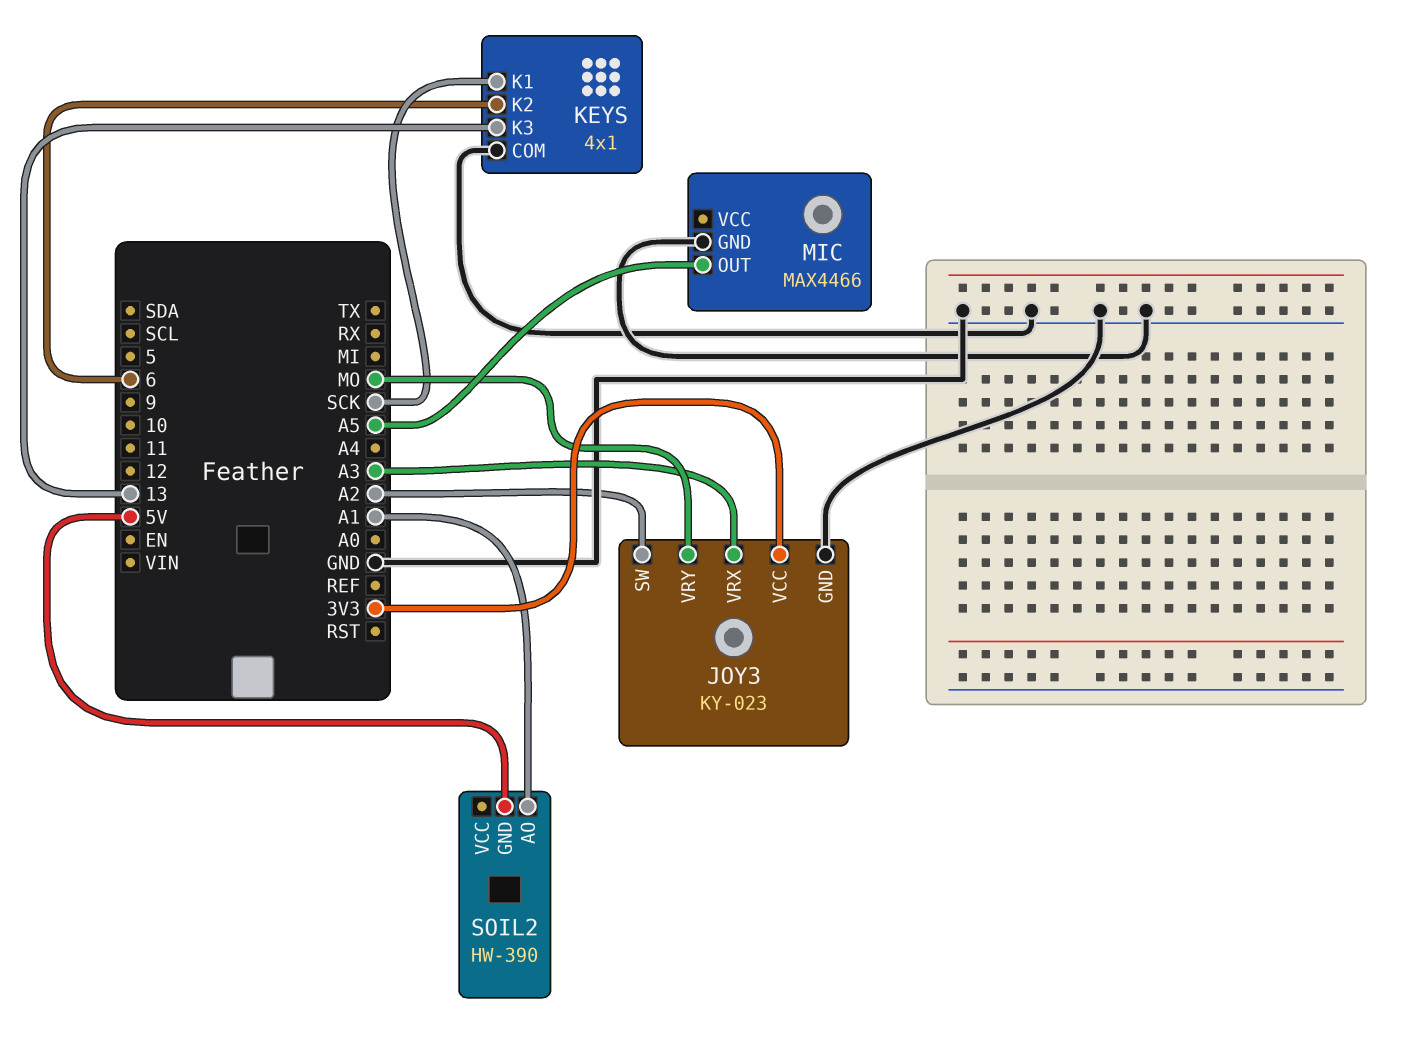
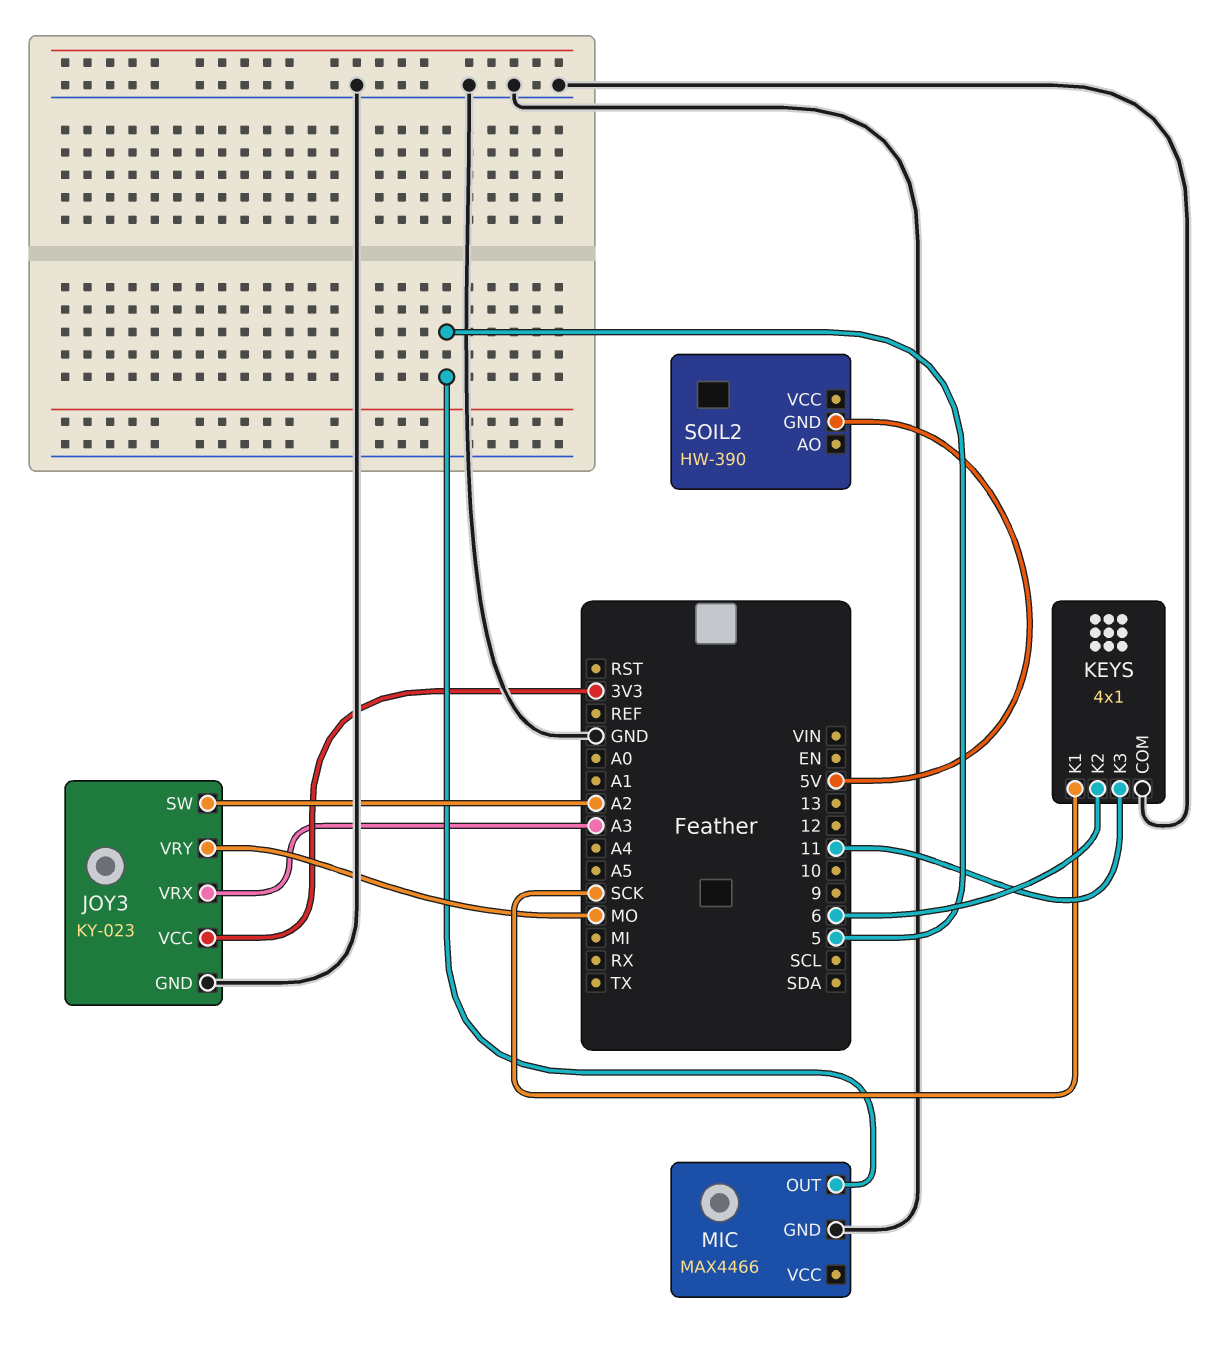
KEYS pin K3: 13 -> 11
MIC pin OUT: A5 -> 5
SOIL2 pin AO: A1 -> none

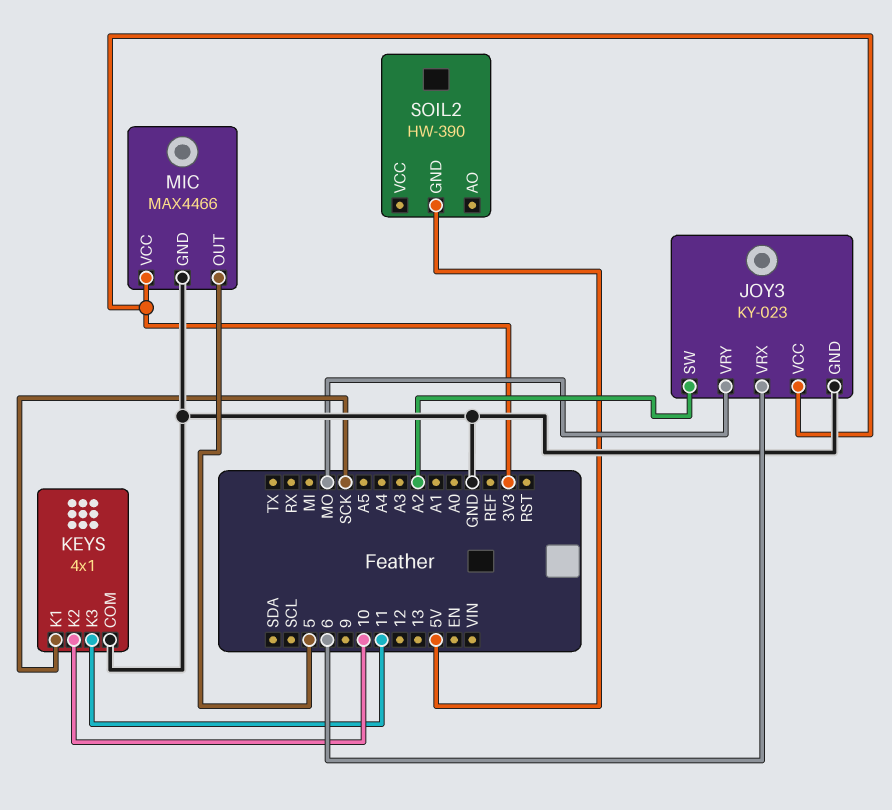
JOY3 pin VRX: A3 -> 6
KEYS pin K2: 6 -> 10
MIC pin VCC: none -> 3V3

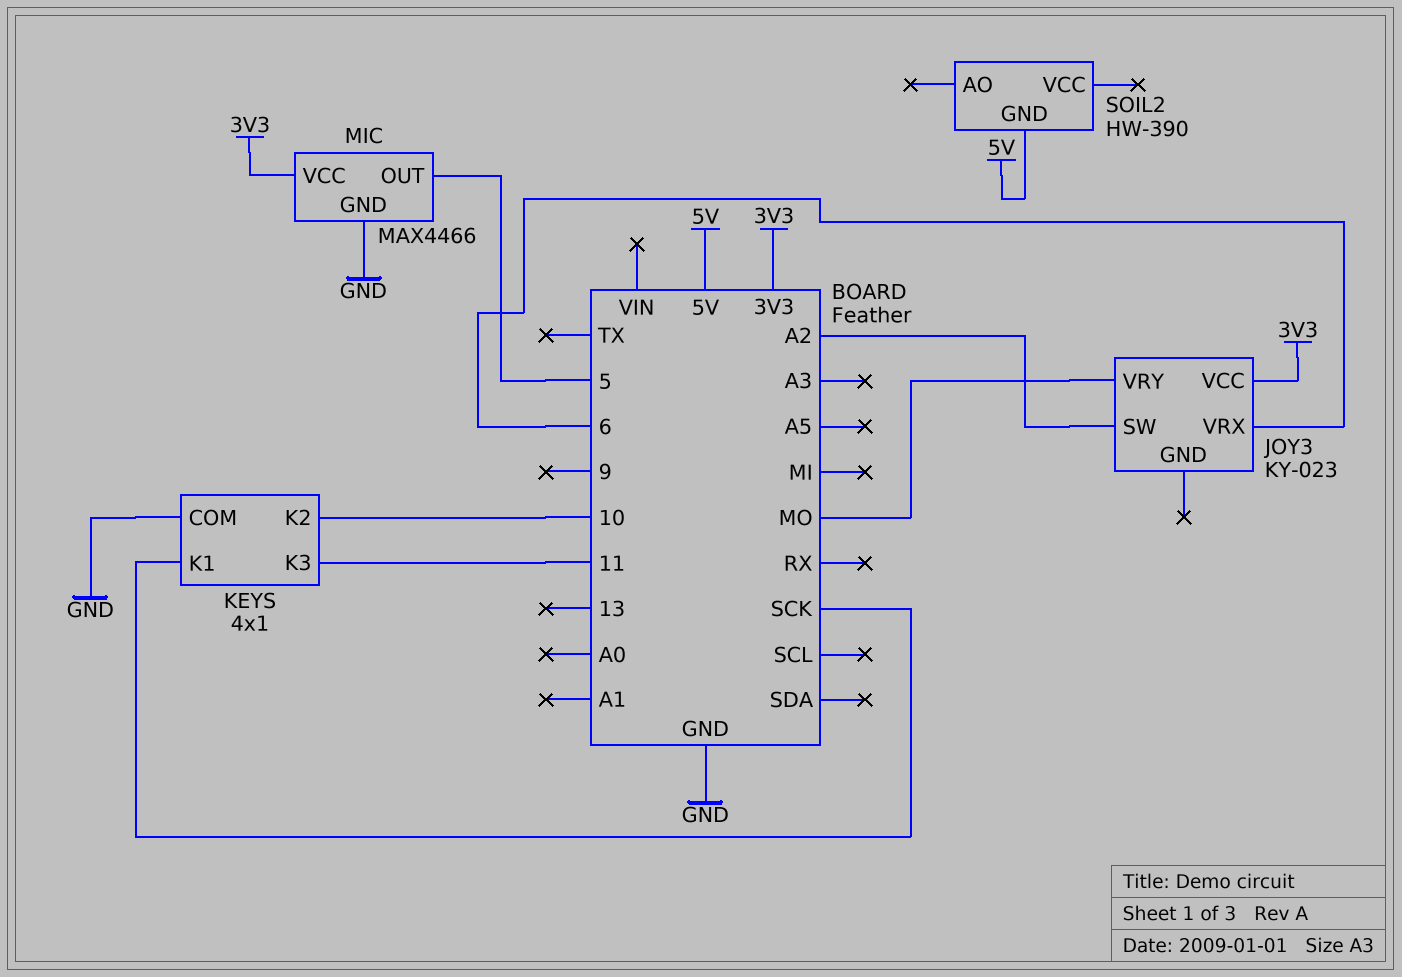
JOY3 pin GND: GND -> none

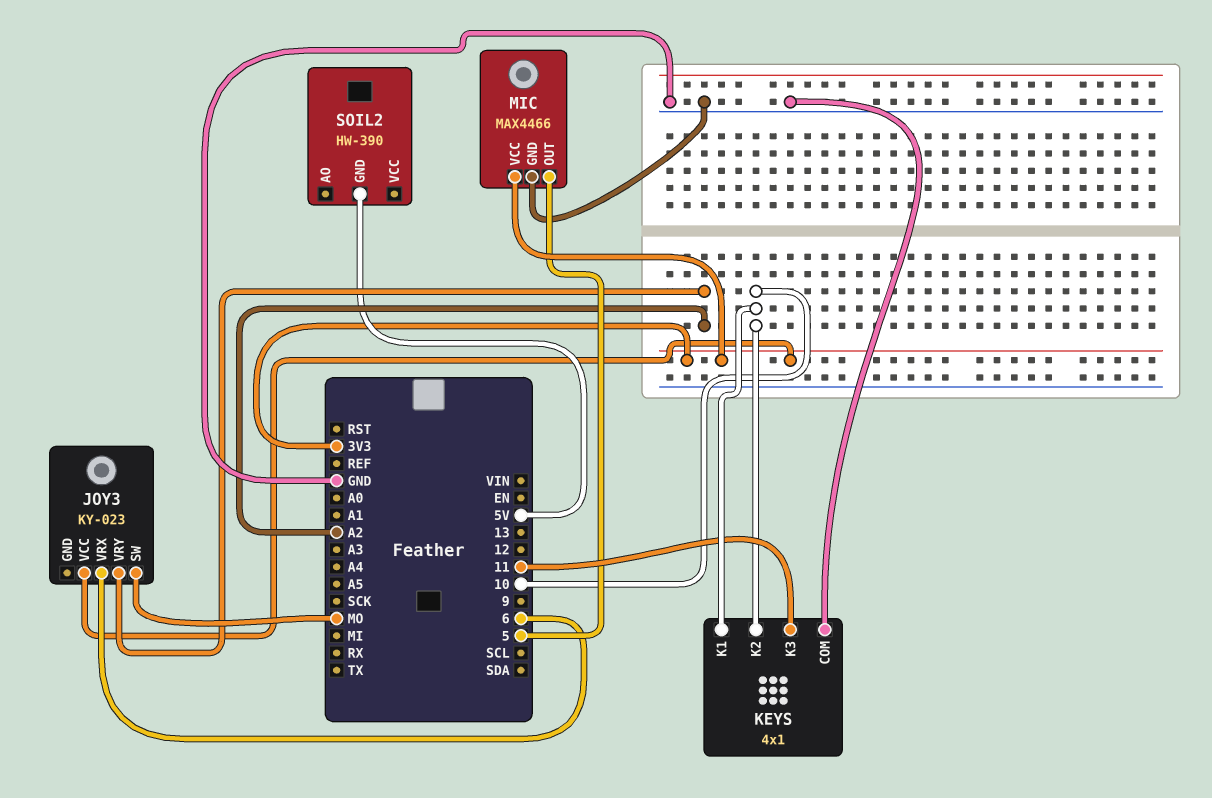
JOY3 pin SW: A2 -> MO
JOY3 pin VRY: MO -> A2
KEYS pin K1: SCK -> 10

